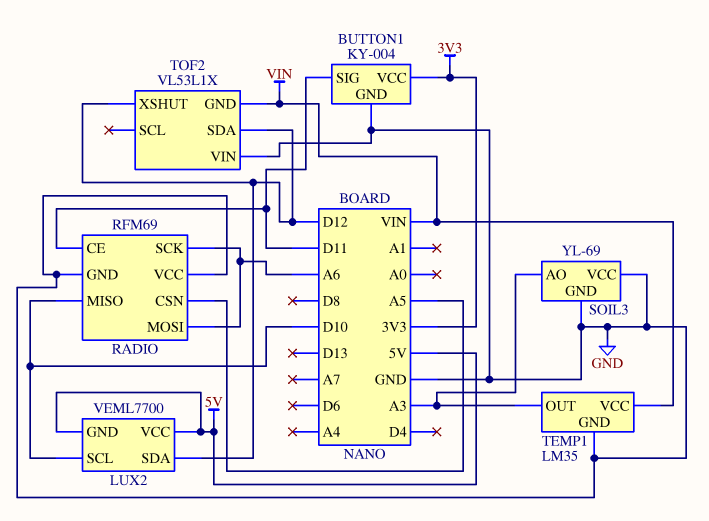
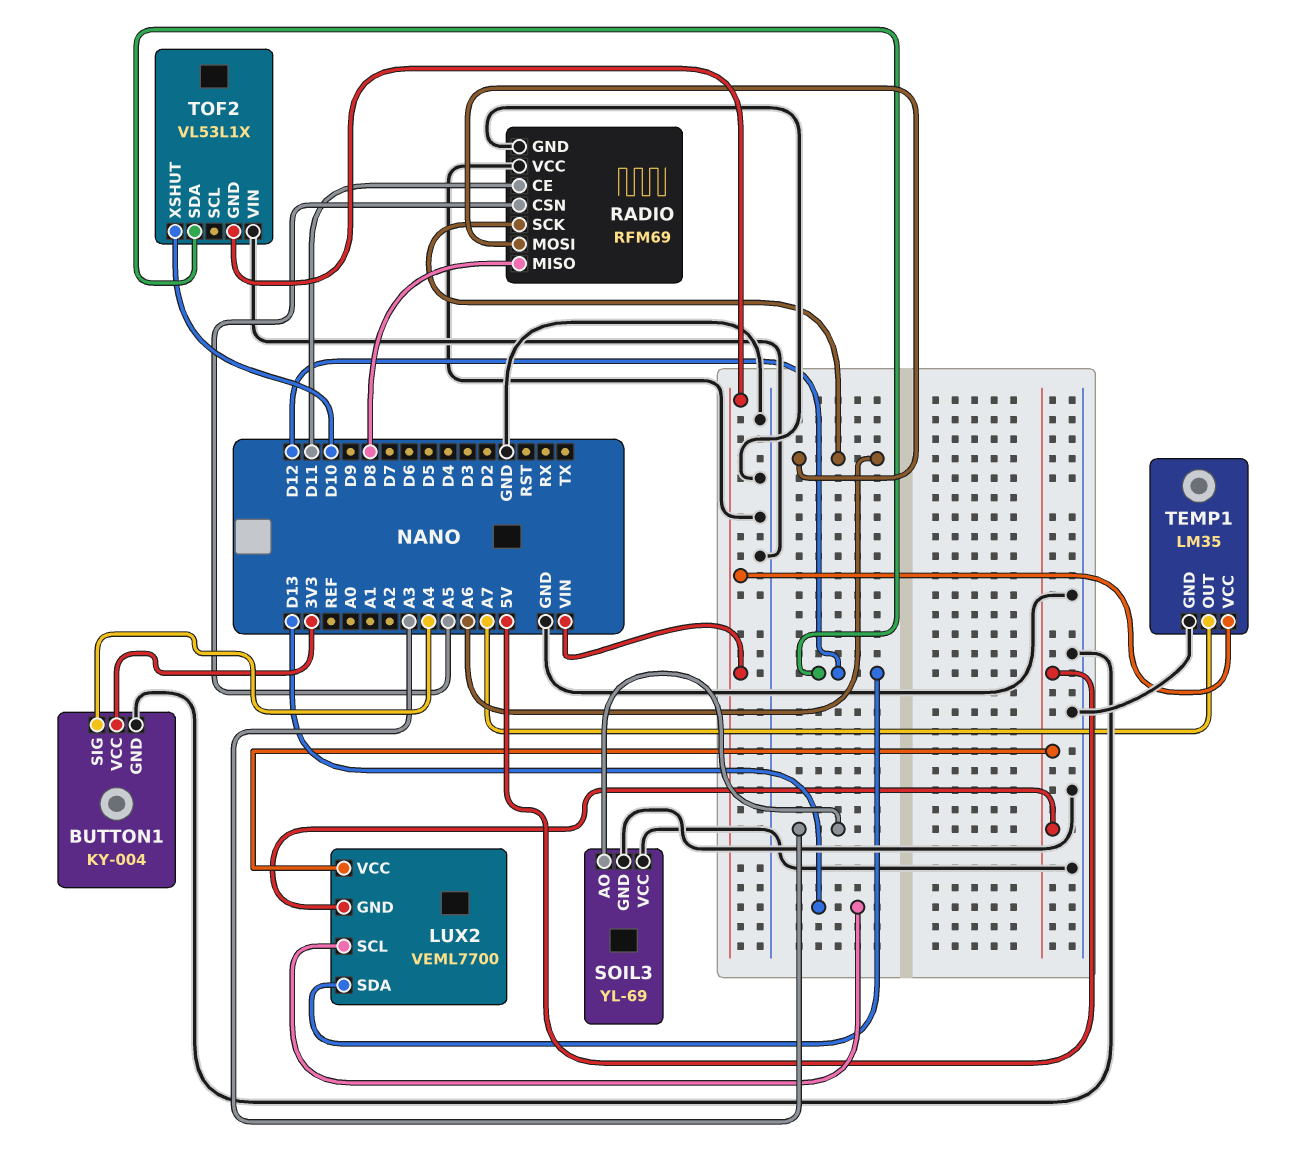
BUTTON1 pin SIG: D11 -> A4
LUX2 pin SCL: D10 -> D13
RADIO pin MISO: D10 -> D8
TEMP1 pin OUT: A3 -> A7
TOF2 pin XSHUT: D12 -> D10

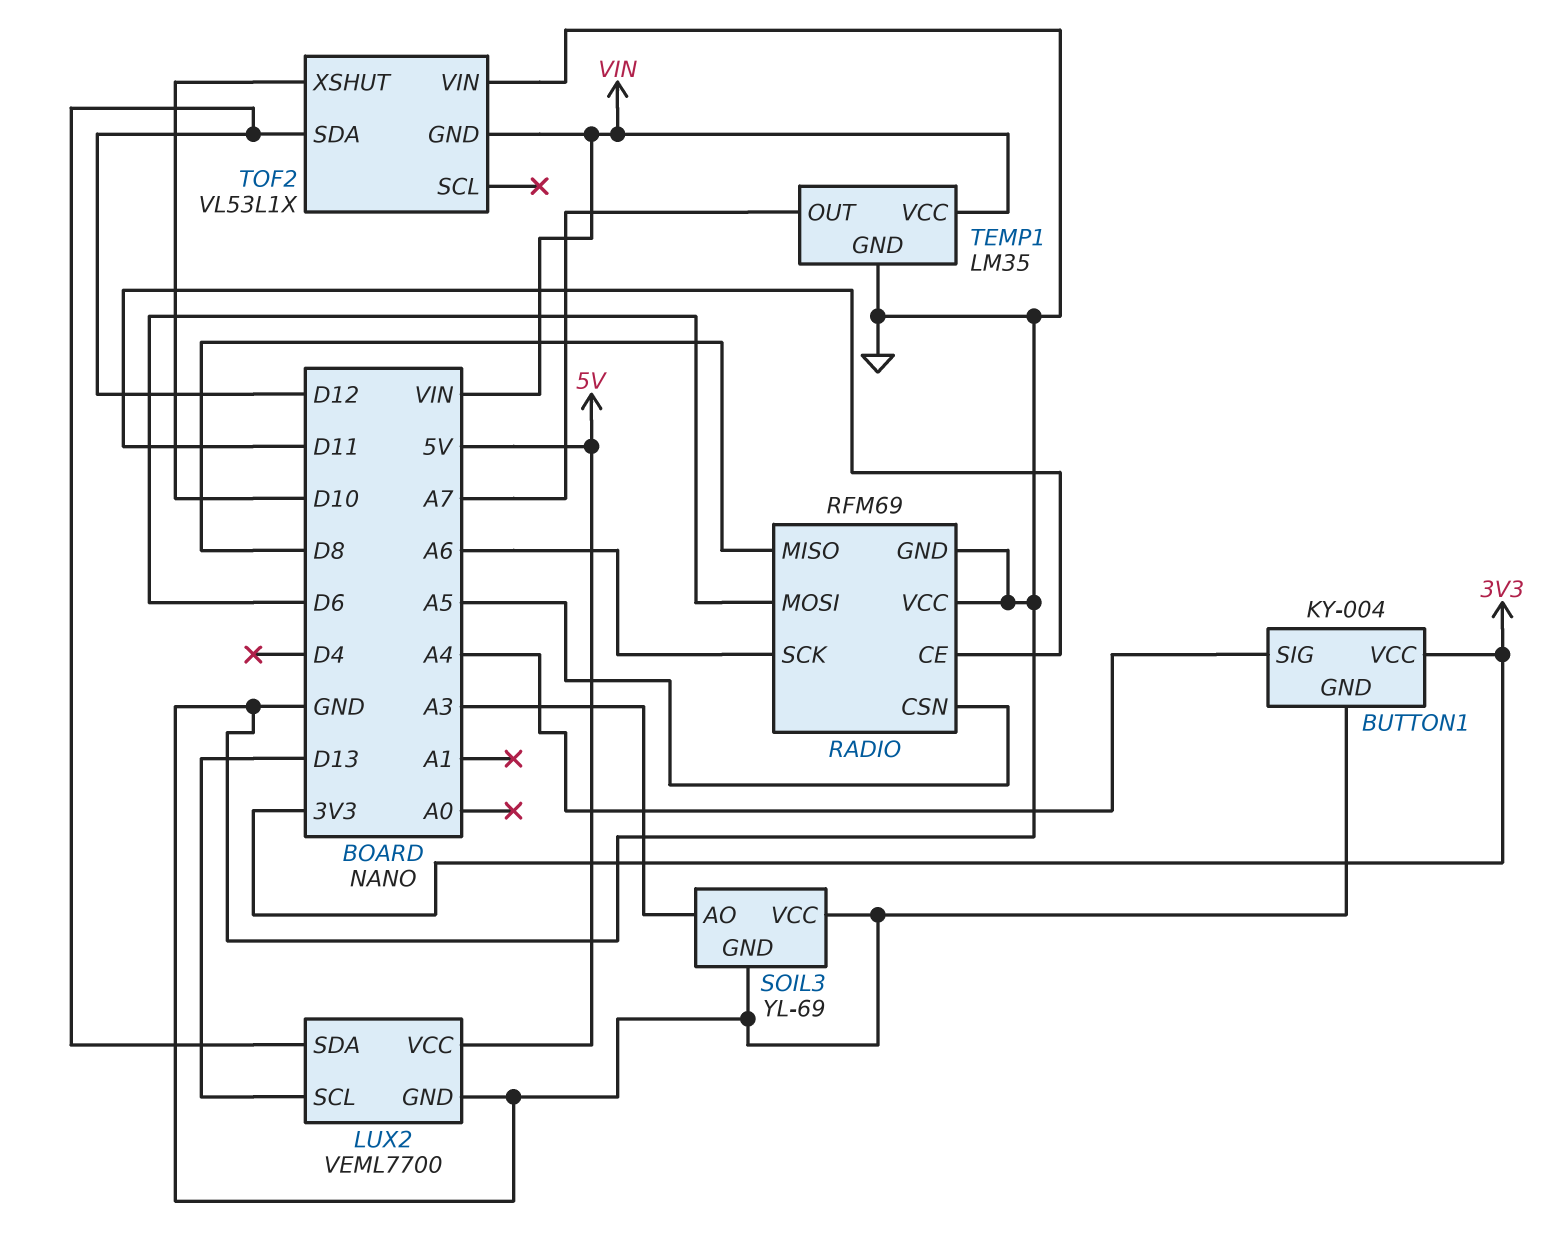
LUX2 pin GND: 5V -> GND
RADIO pin MOSI: A6 -> D6

